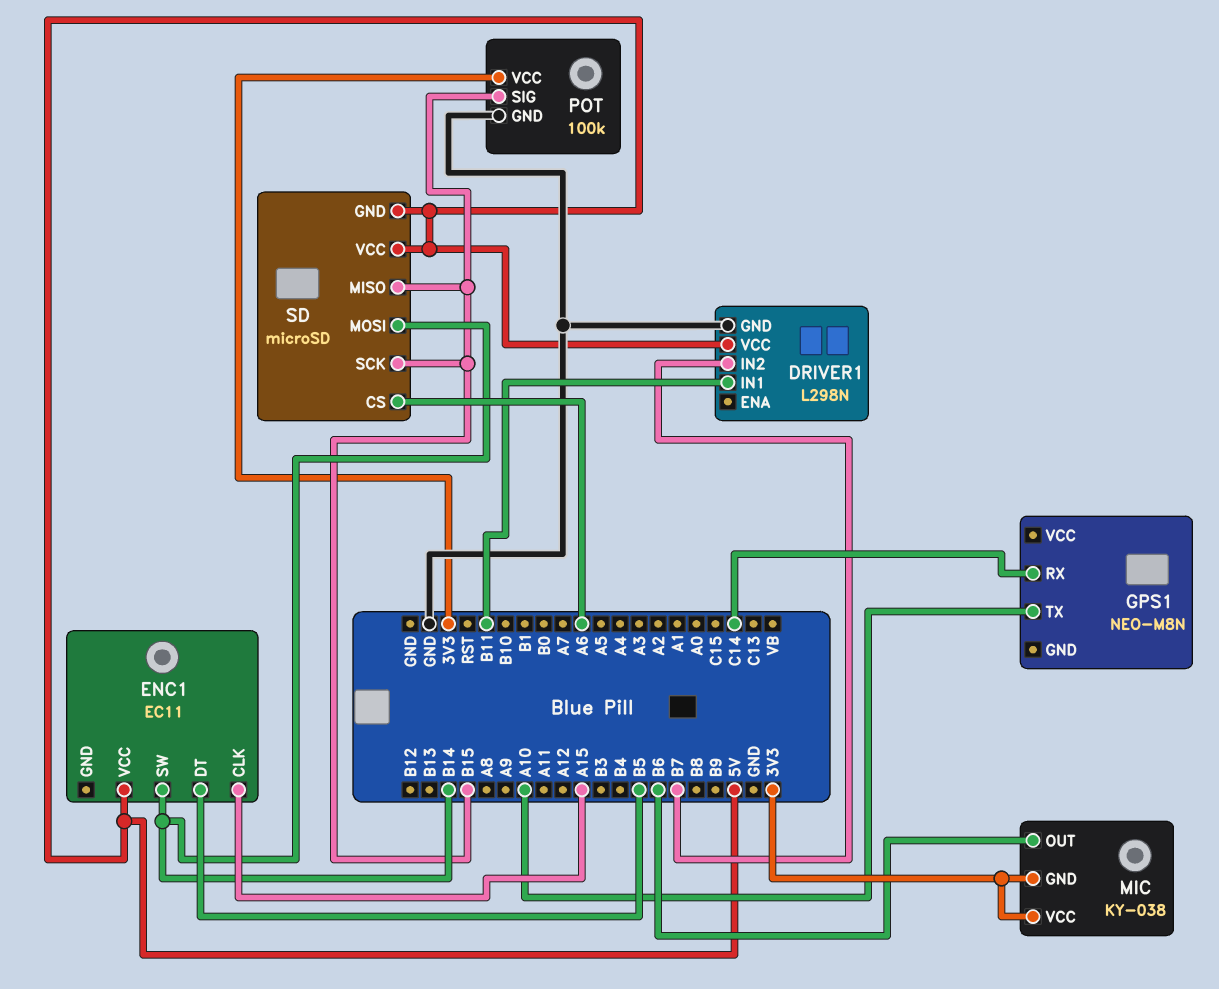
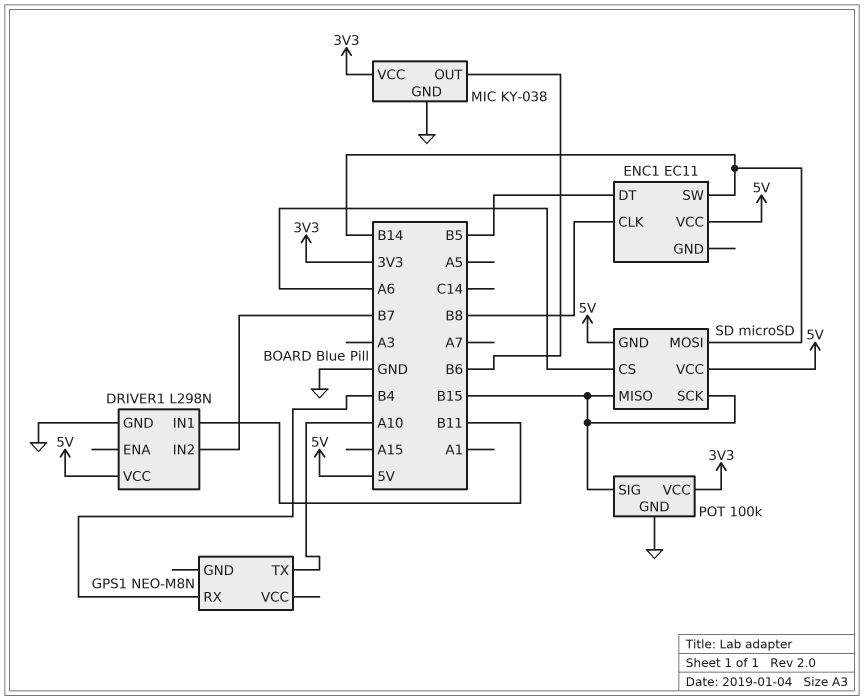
ENC1 pin CLK: A15 -> B8
GPS1 pin RX: C14 -> B4
MIC pin GND: 3V3 -> GND

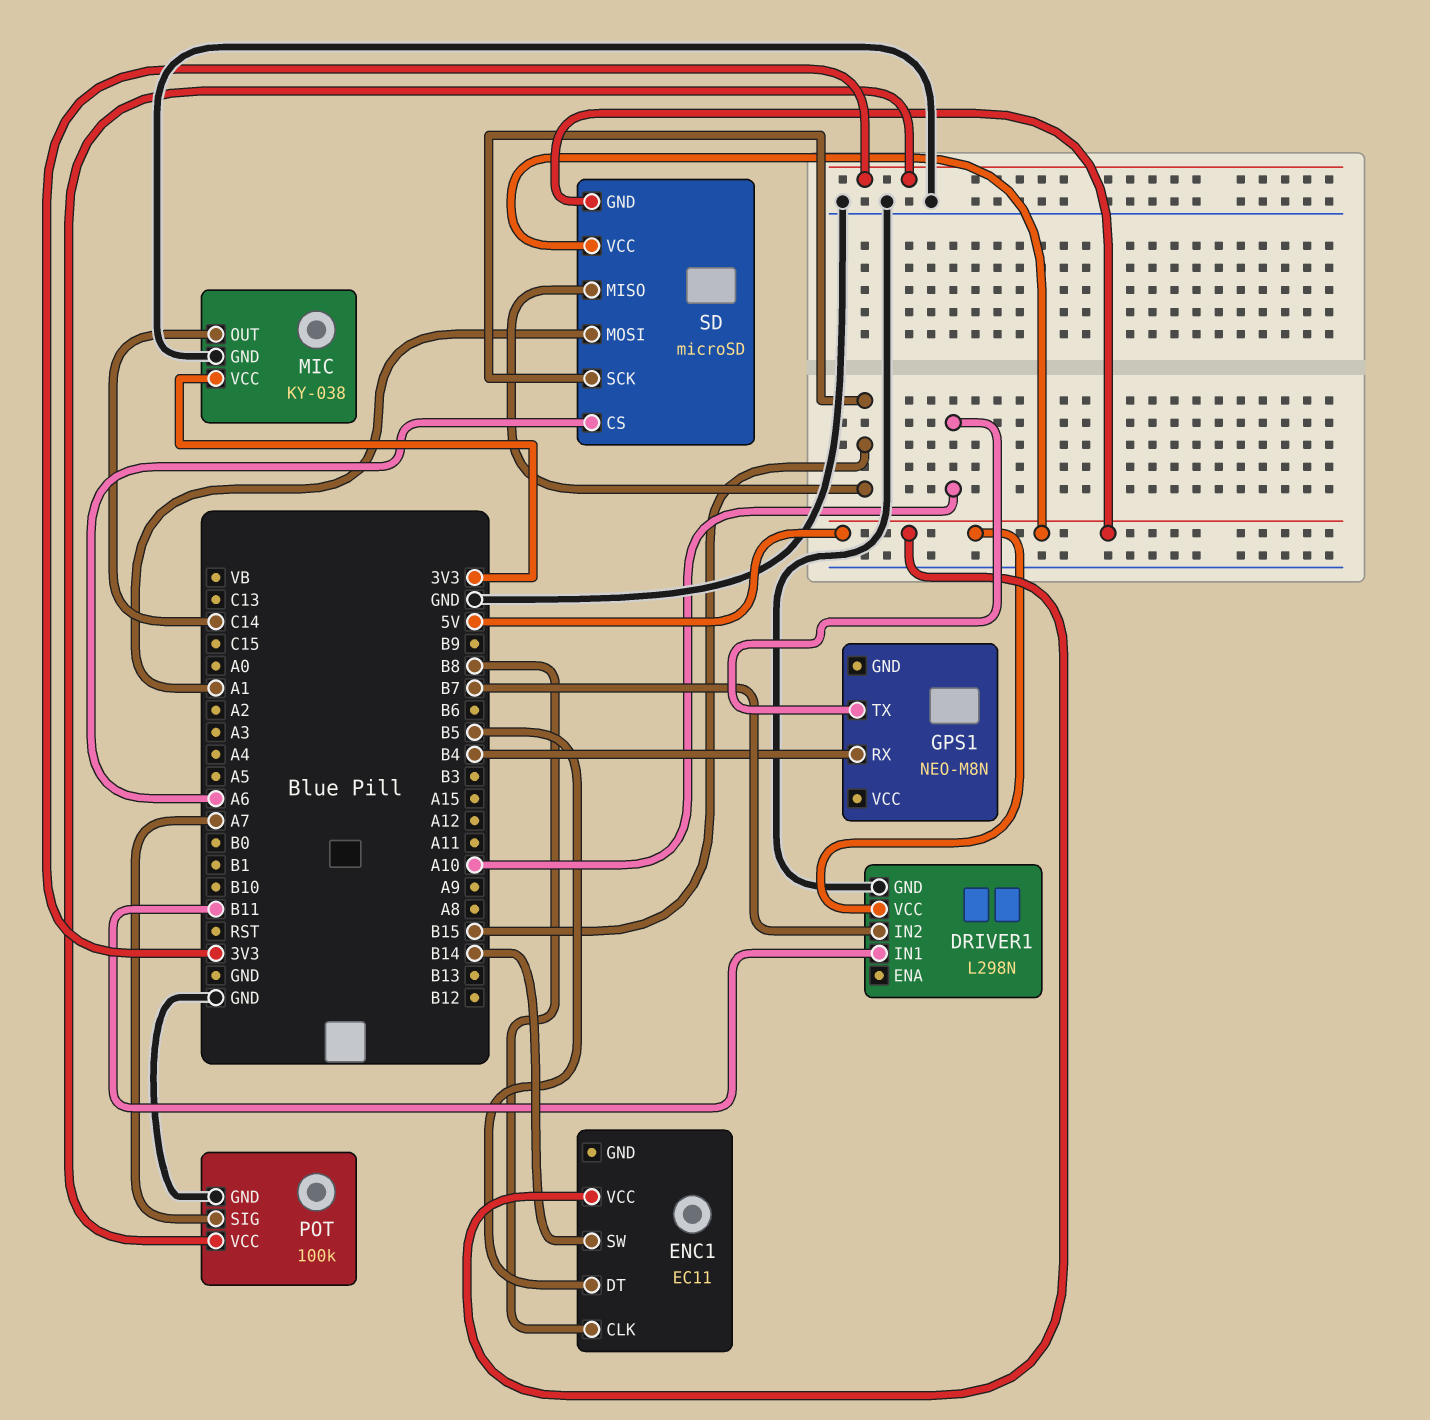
MIC pin OUT: B6 -> C14
POT pin SIG: B15 -> A7
SD pin MOSI: B14 -> A1

